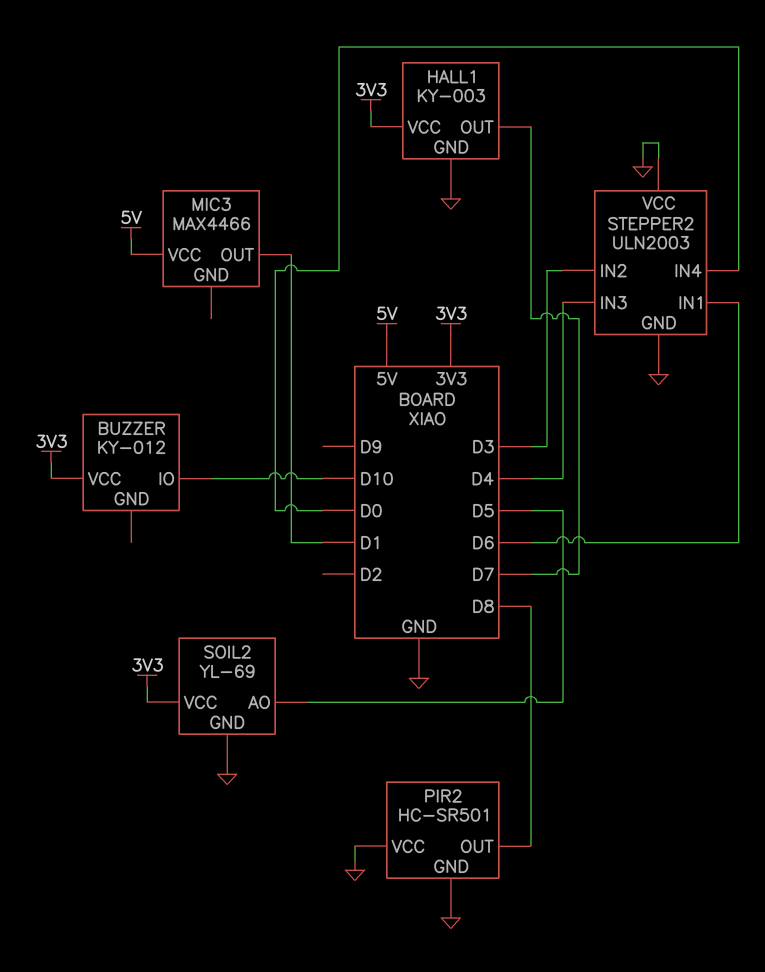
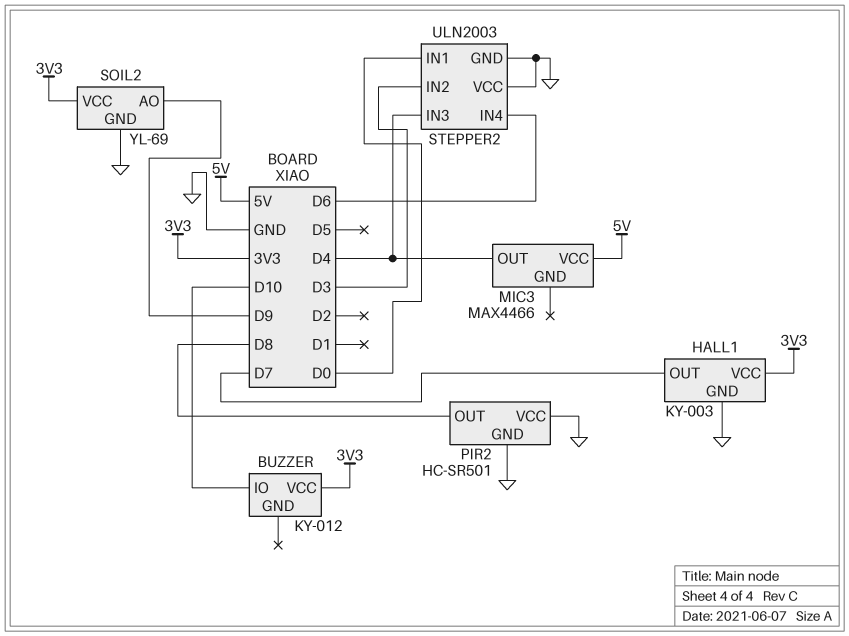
MIC3 pin OUT: D1 -> D4
SOIL2 pin AO: D5 -> D9
STEPPER2 pin IN1: D6 -> D0
STEPPER2 pin IN4: D0 -> D6

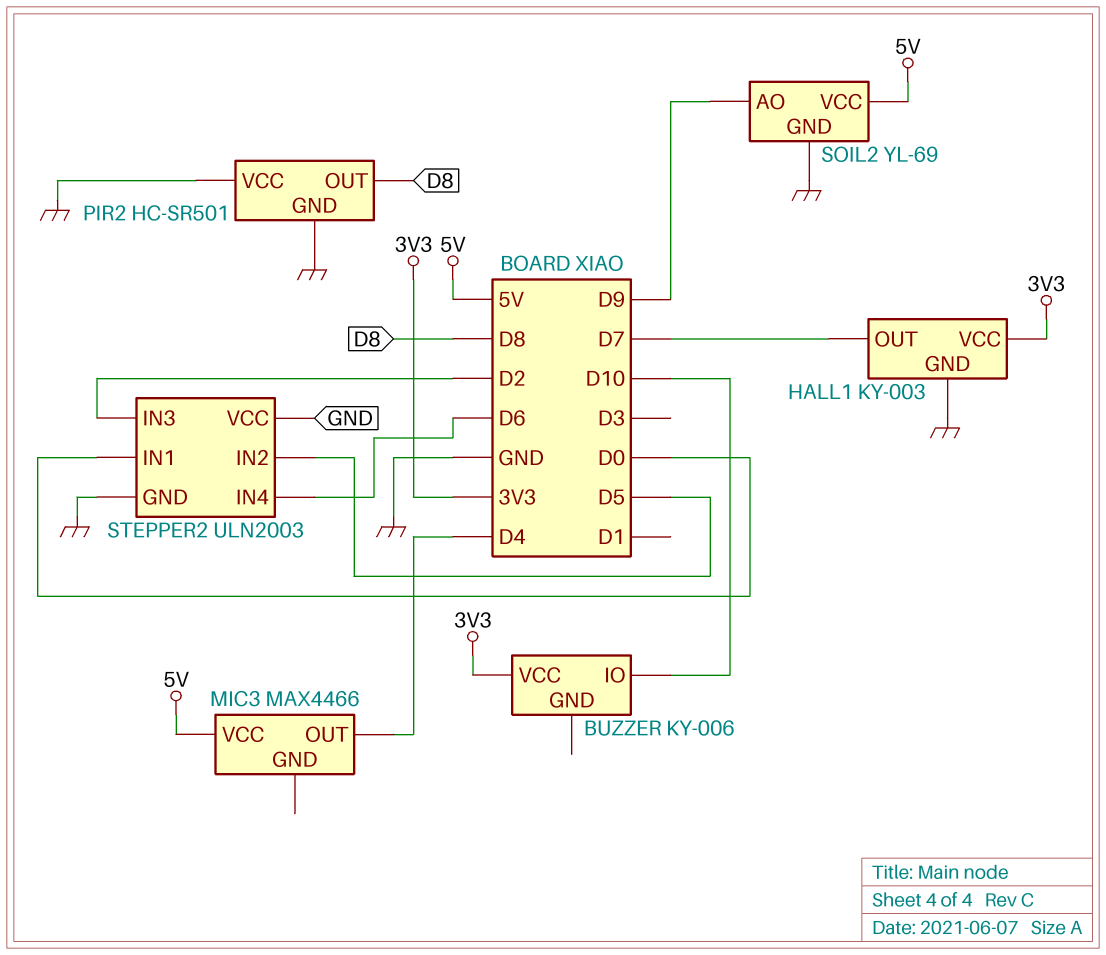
BUZZER: KY-012 -> KY-006
SOIL2 pin VCC: 3V3 -> 5V
STEPPER2 pin IN2: D3 -> D5
STEPPER2 pin IN3: D4 -> D2

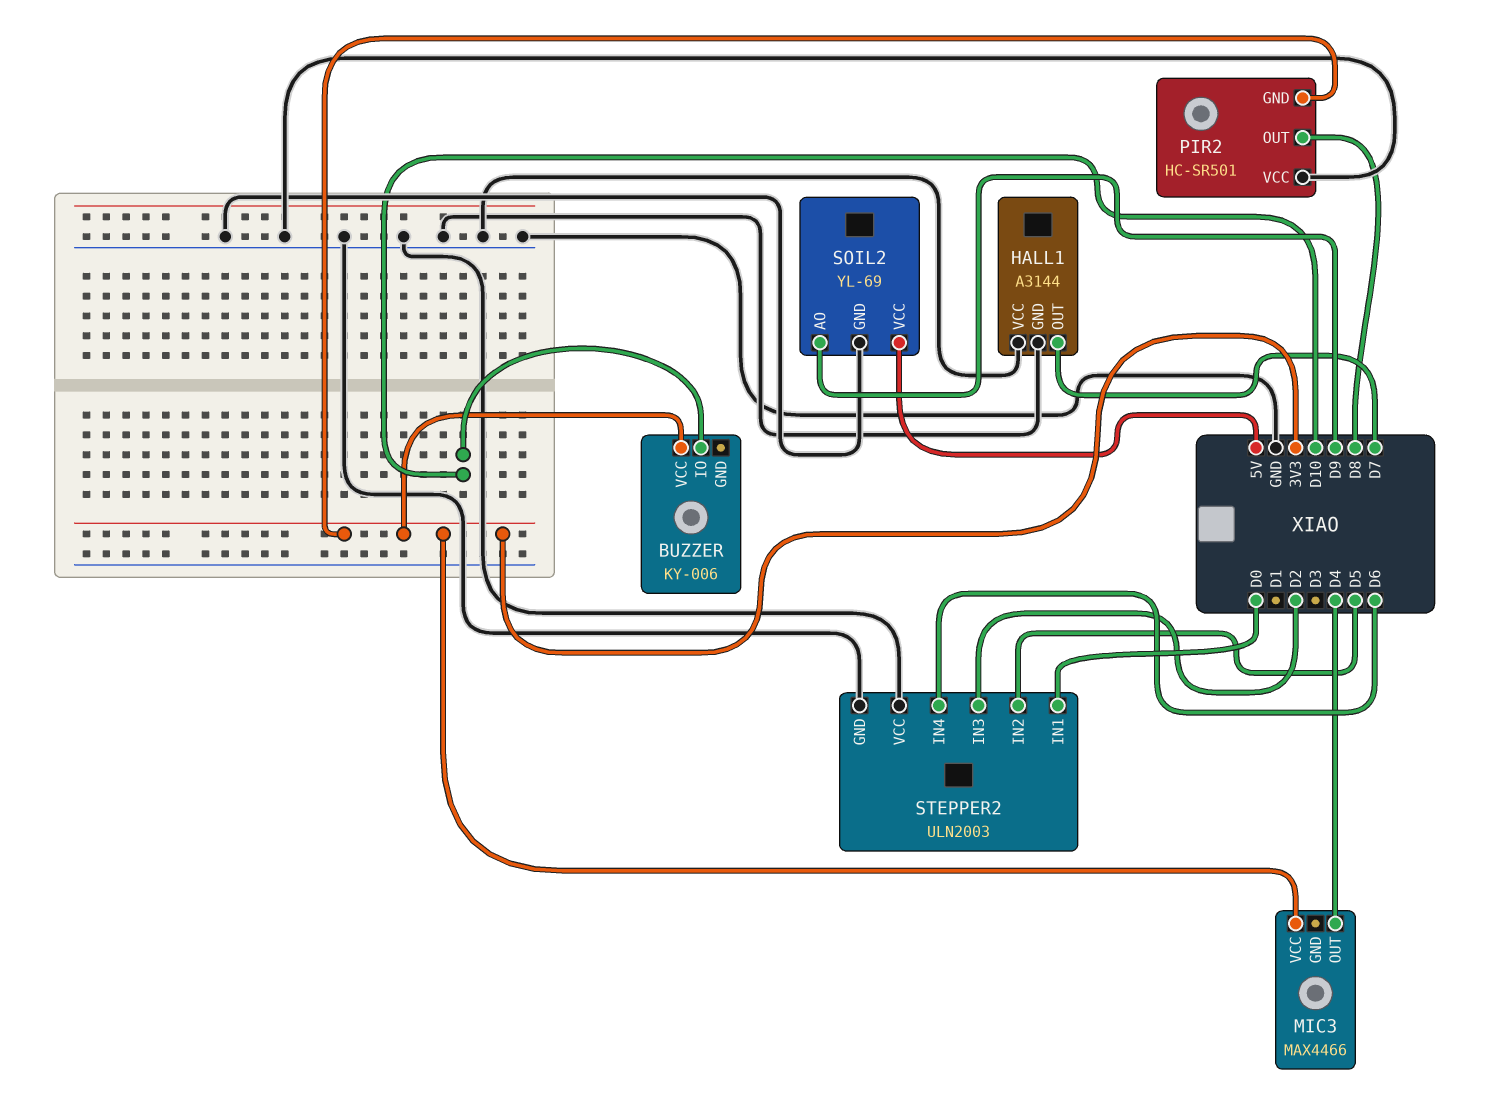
HALL1: KY-003 -> A3144
HALL1 pin VCC: 3V3 -> GND
MIC3 pin VCC: 5V -> 3V3
PIR2 pin GND: GND -> 3V3

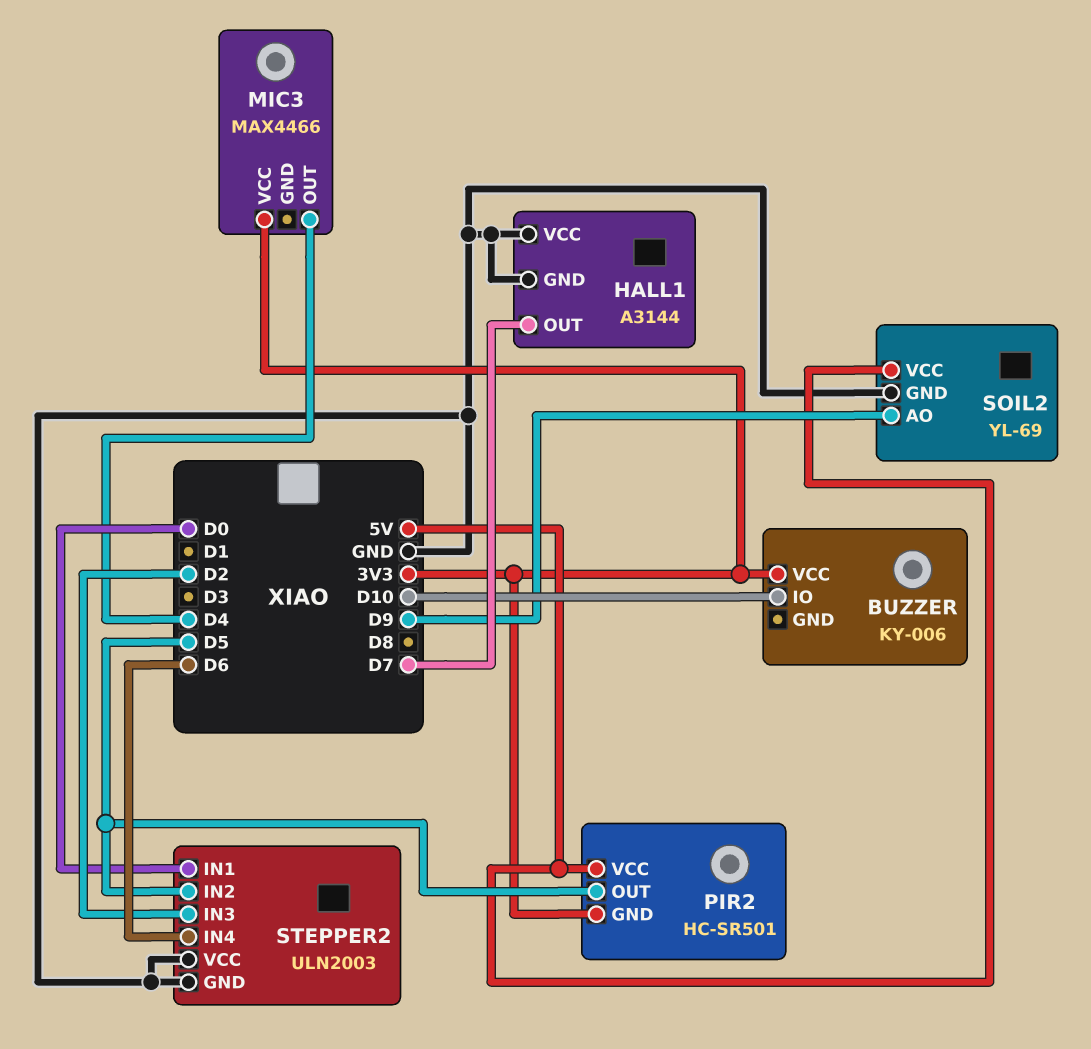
PIR2 pin OUT: D8 -> D5
PIR2 pin VCC: GND -> 5V

